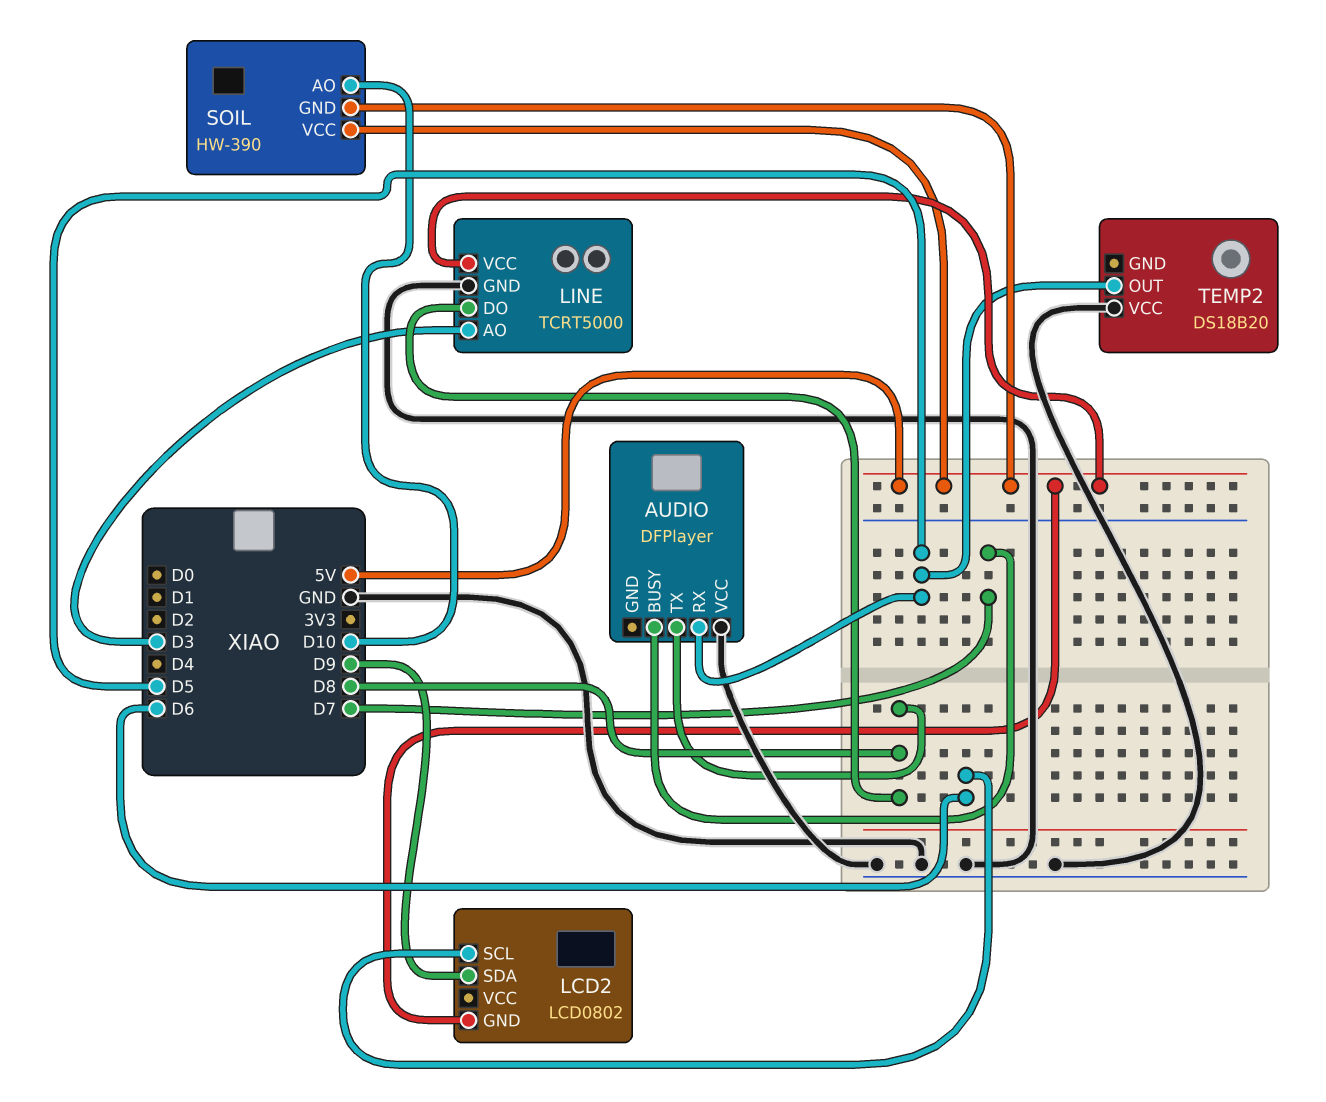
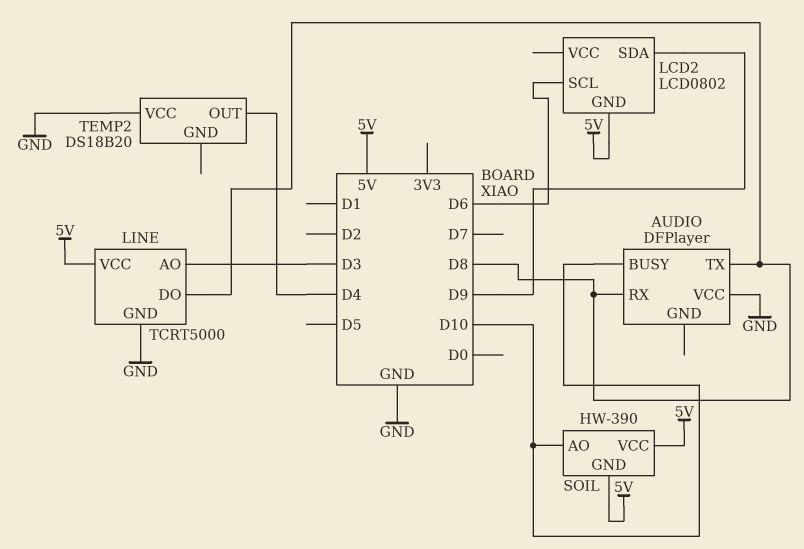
AUDIO pin BUSY: D7 -> D10
AUDIO pin RX: D5 -> D8
TEMP2 pin OUT: D5 -> D4

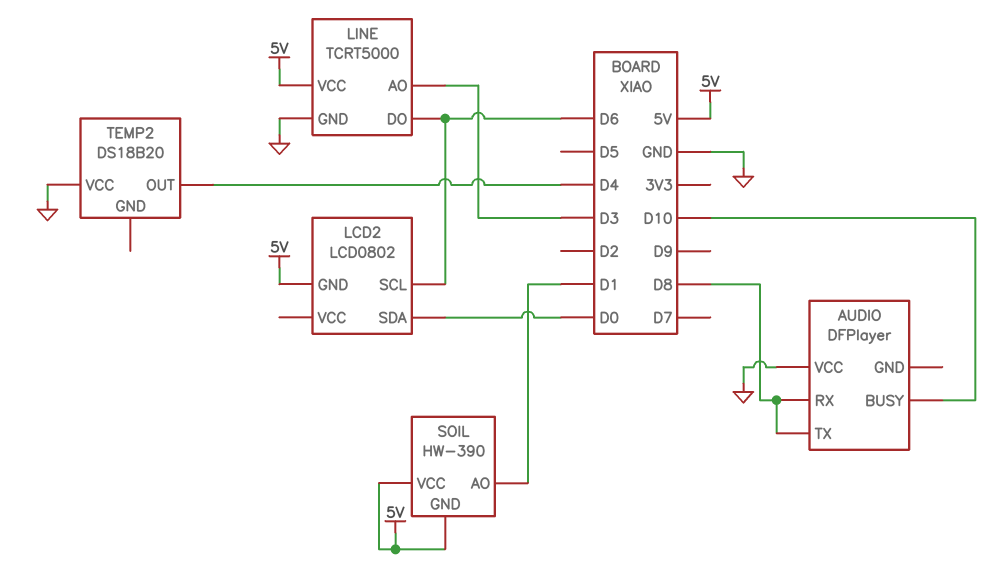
LCD2 pin SDA: D9 -> D0
LINE pin DO: D8 -> D6
SOIL pin AO: D10 -> D1

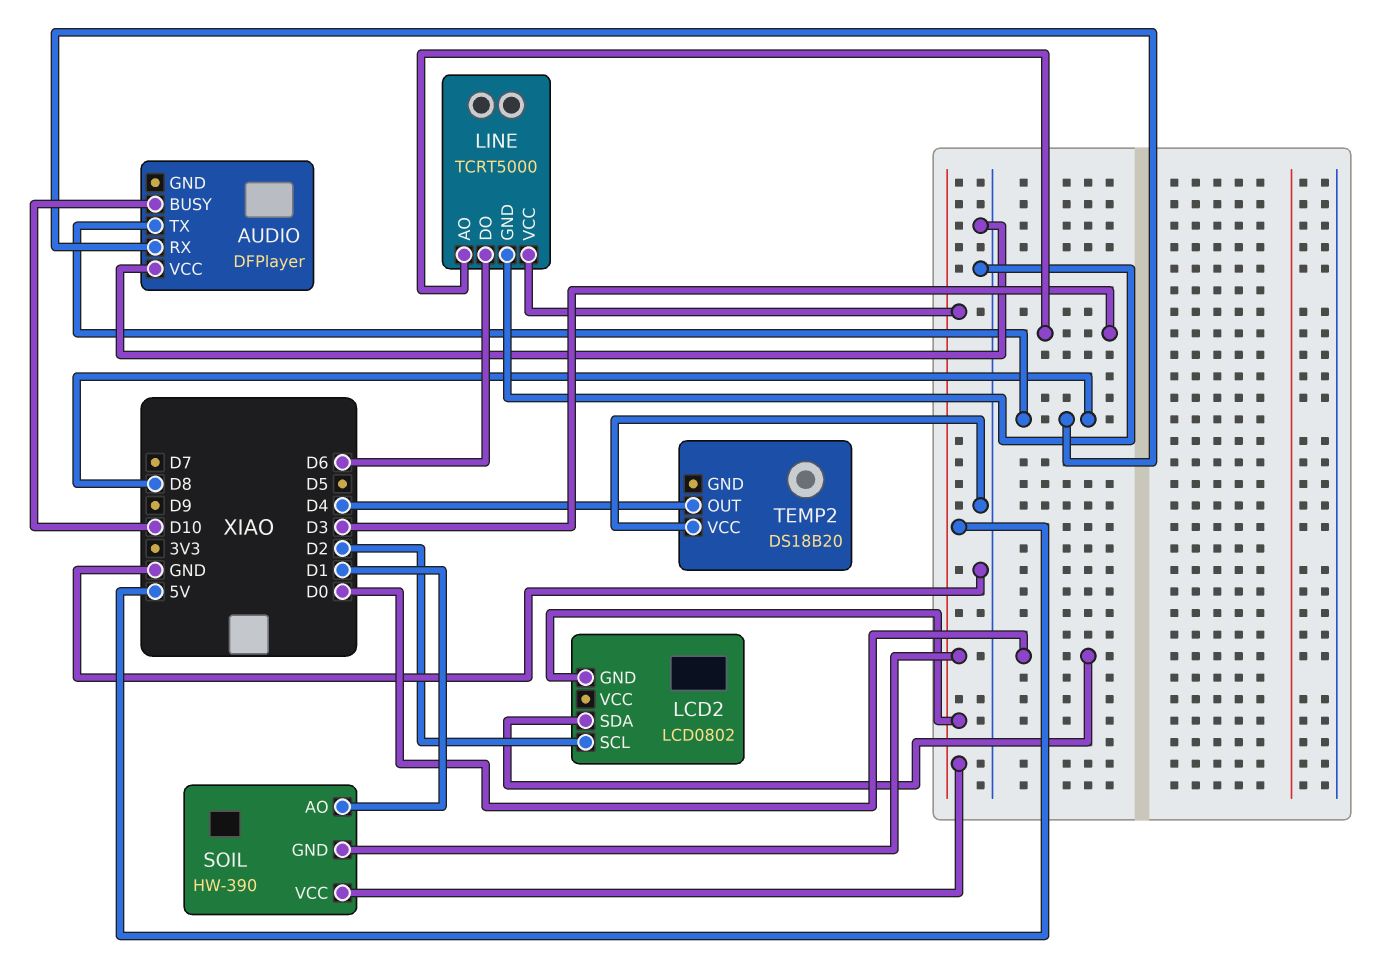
LCD2 pin SCL: D6 -> D2

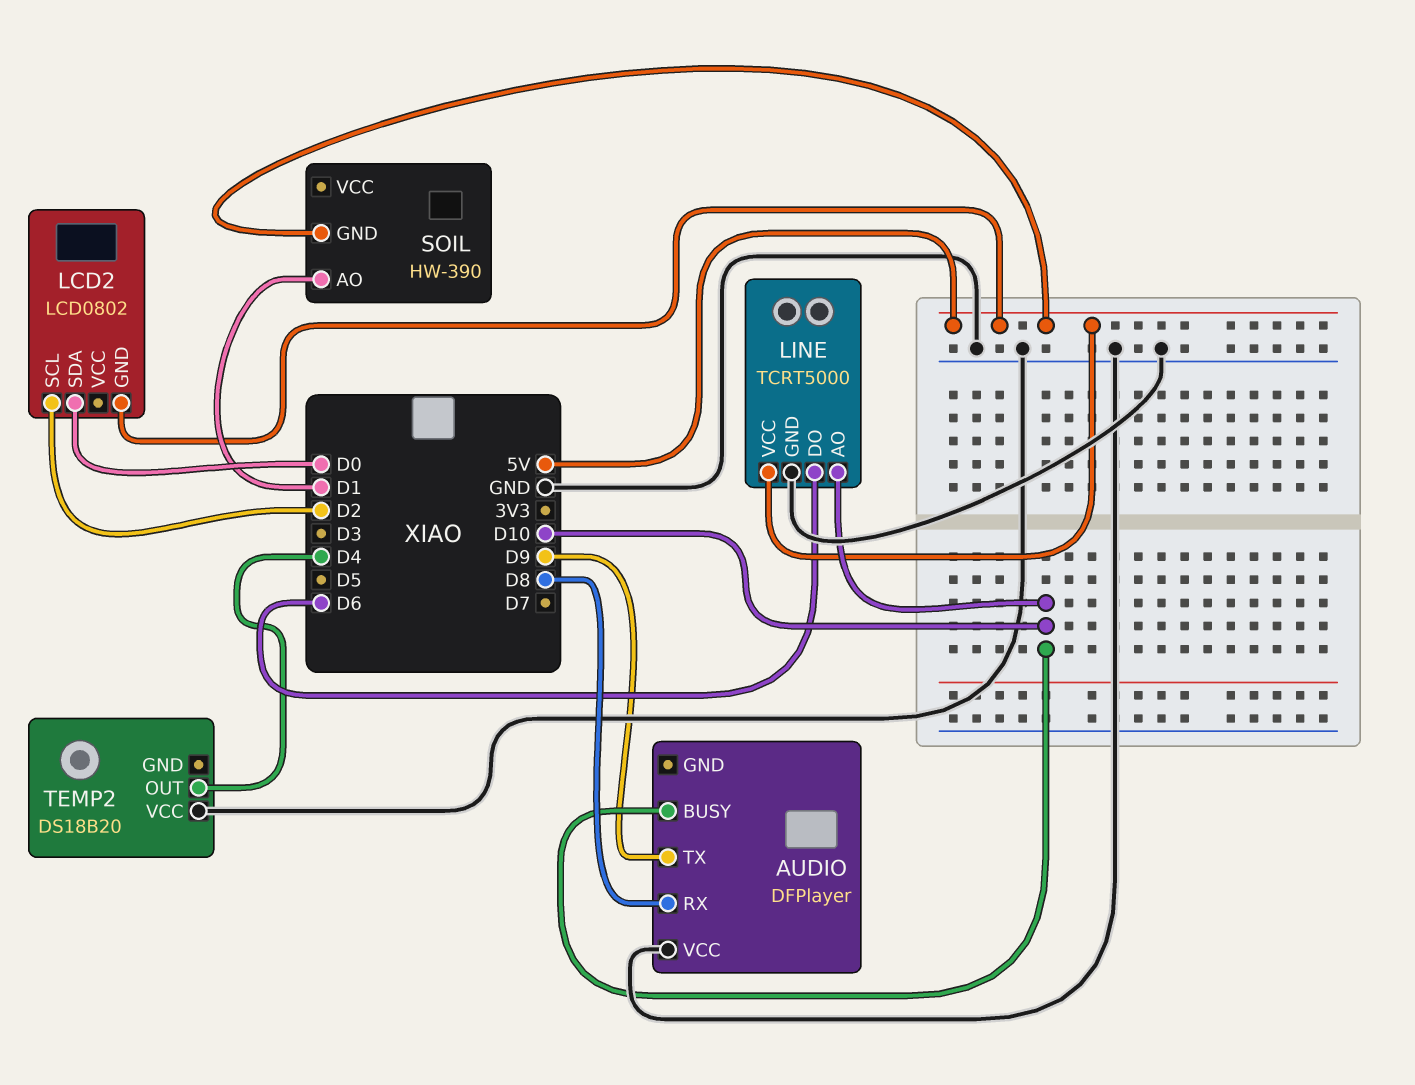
AUDIO pin TX: D8 -> D9
LINE pin AO: D3 -> D10
SOIL pin VCC: 5V -> none

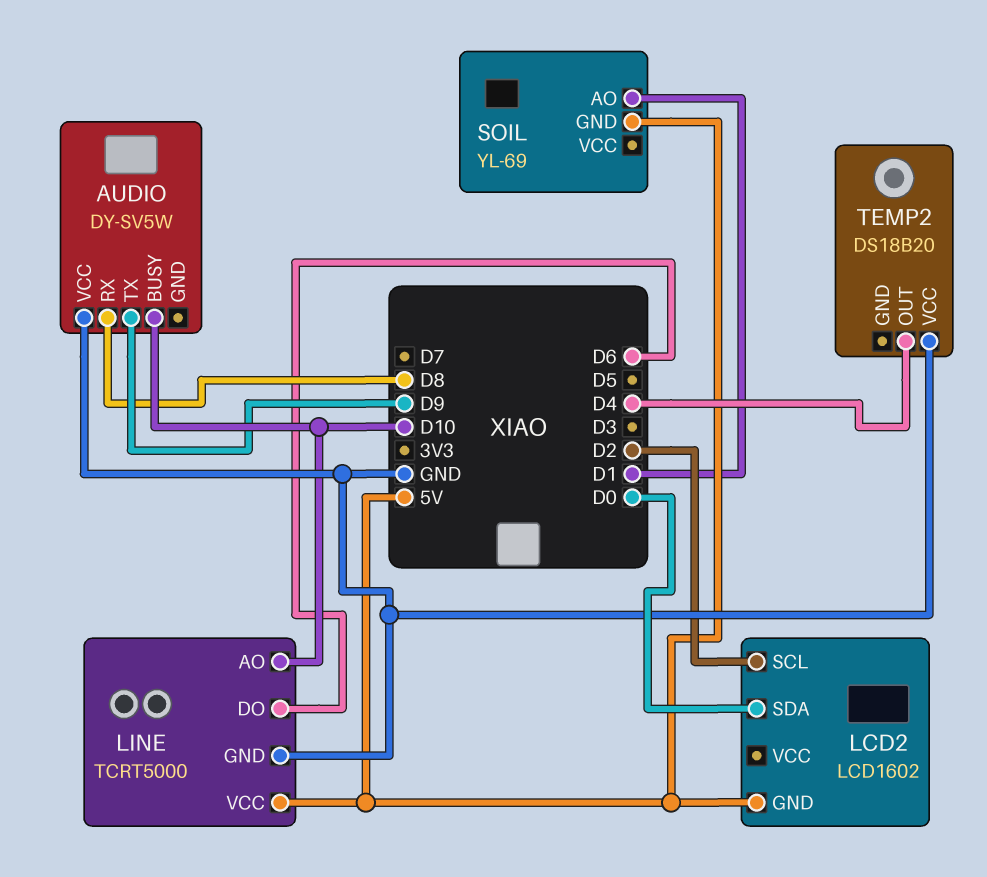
AUDIO: DFPlayer -> DY-SV5W
LCD2: LCD0802 -> LCD1602
SOIL: HW-390 -> YL-69

